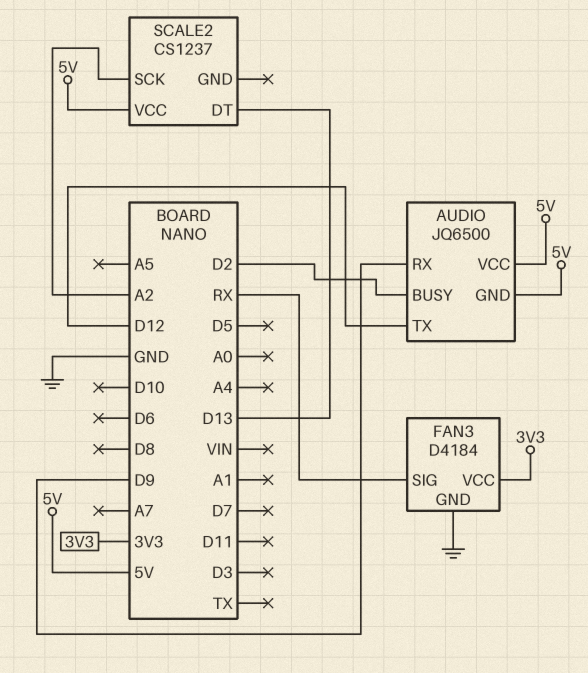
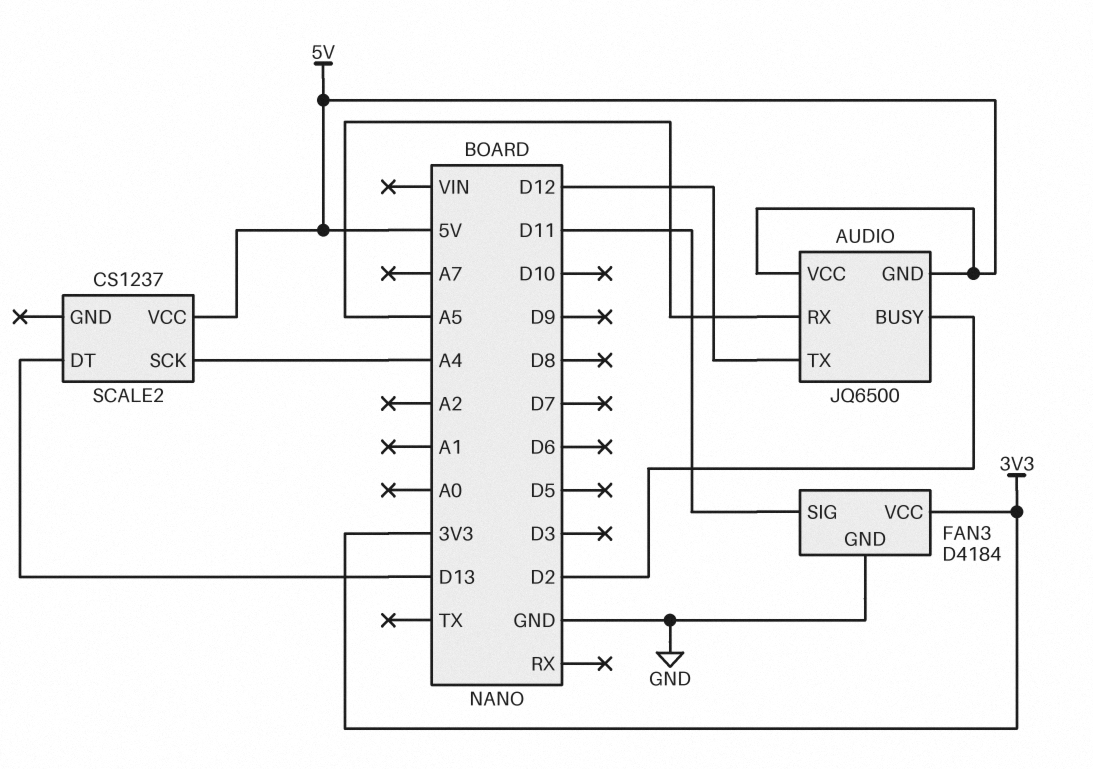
AUDIO pin RX: D9 -> A5
FAN3 pin SIG: RX -> D11
SCALE2 pin SCK: A2 -> A4

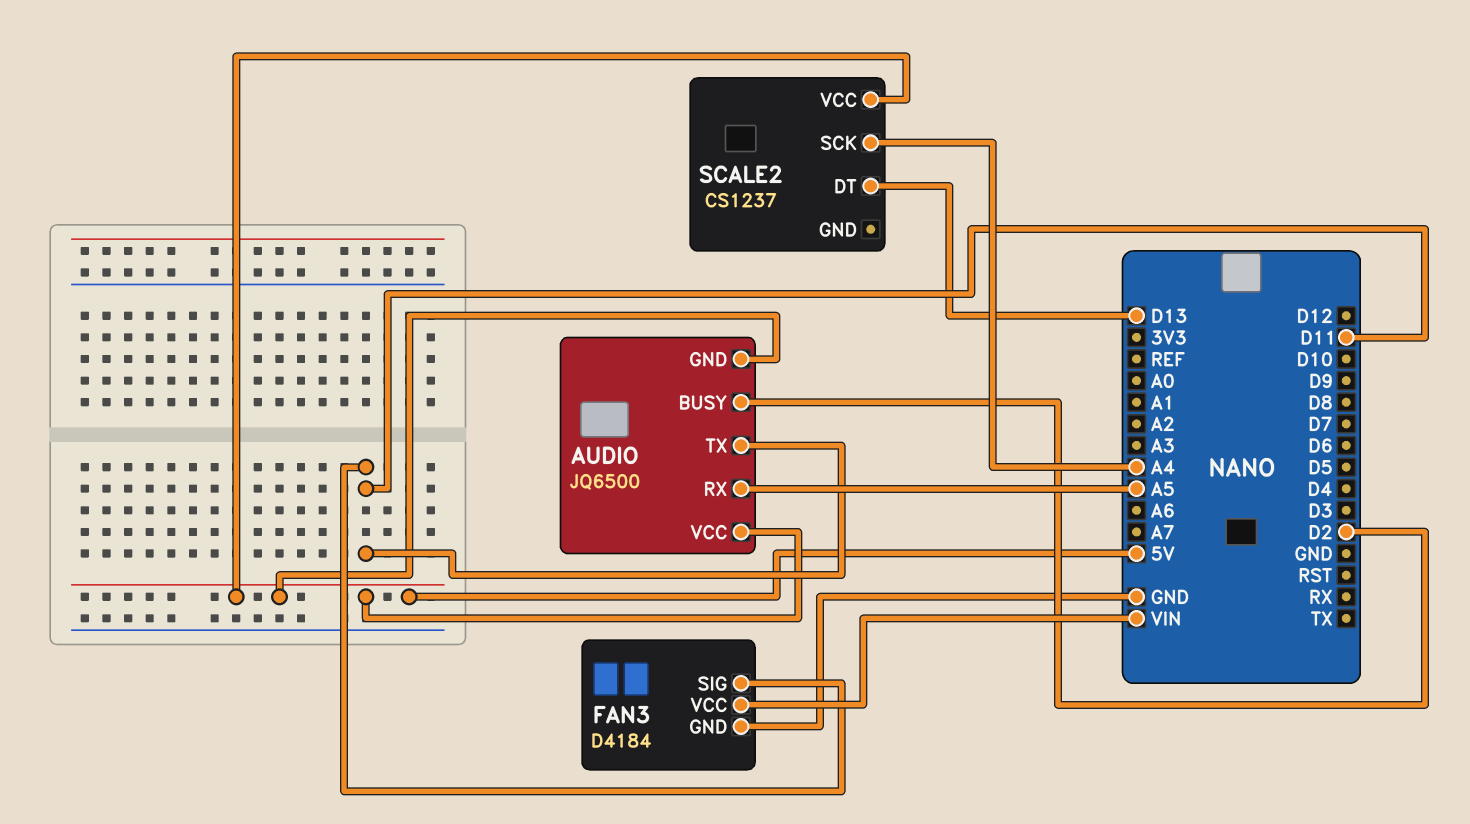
AUDIO pin TX: D12 -> D11
FAN3 pin VCC: 3V3 -> VIN

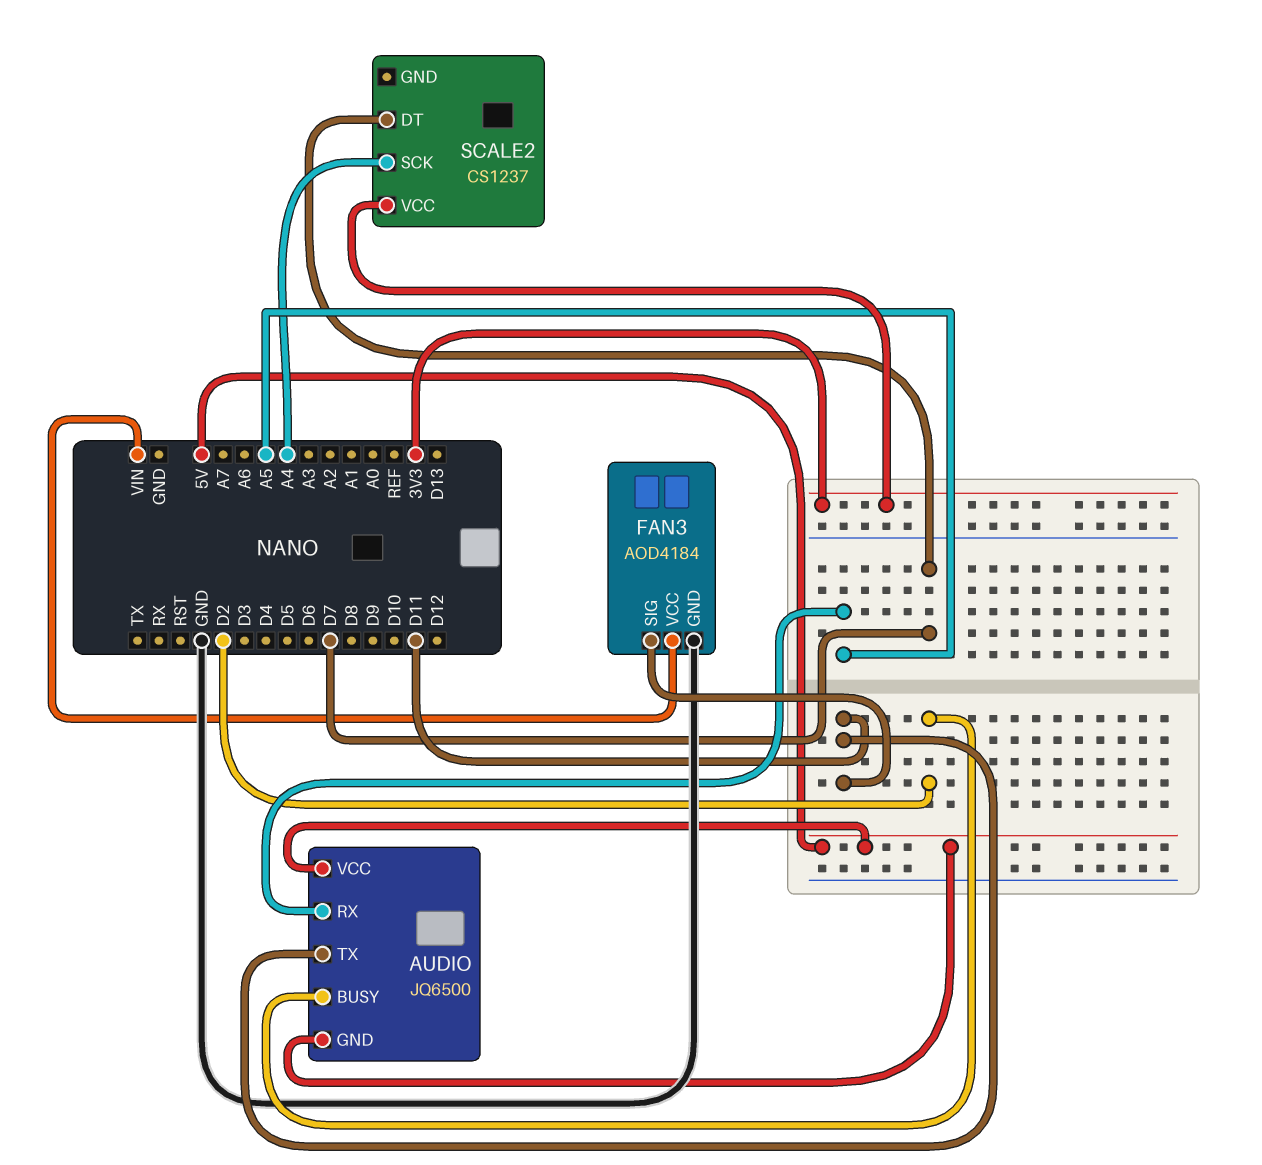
FAN3: D4184 -> AOD4184
SCALE2 pin DT: D13 -> D7
SCALE2 pin VCC: 5V -> 3V3

